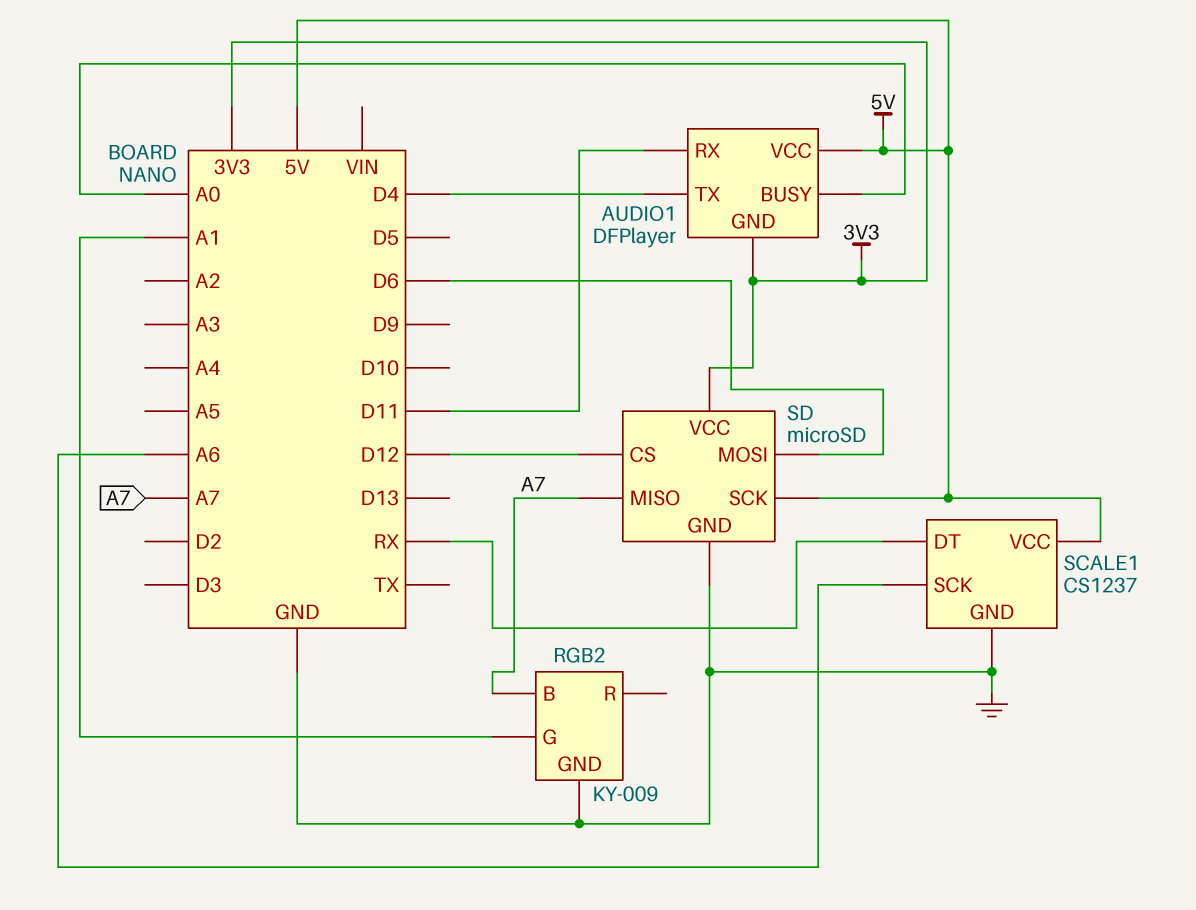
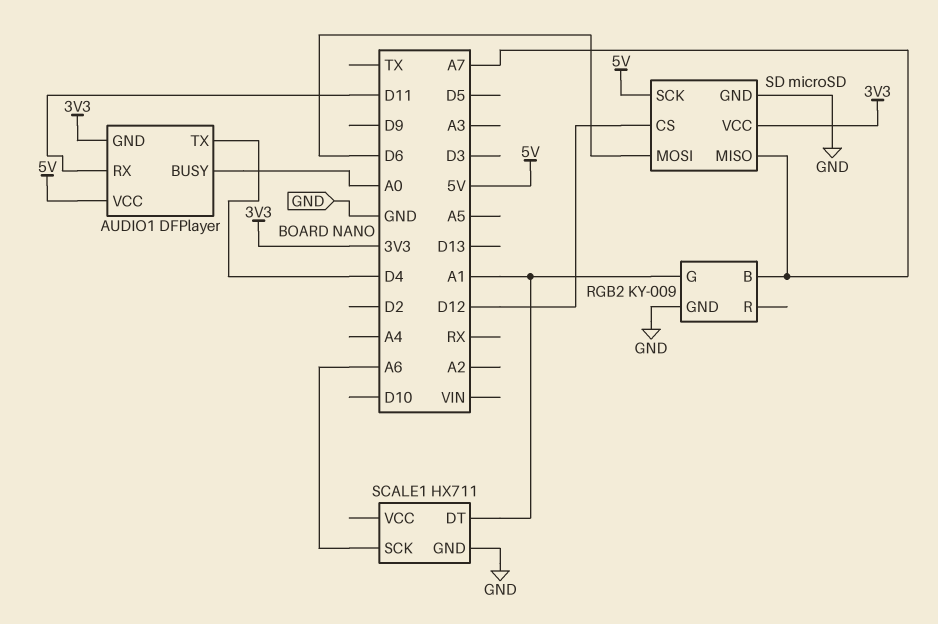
SCALE1: CS1237 -> HX711
SCALE1 pin DT: RX -> A1
SCALE1 pin VCC: 5V -> none

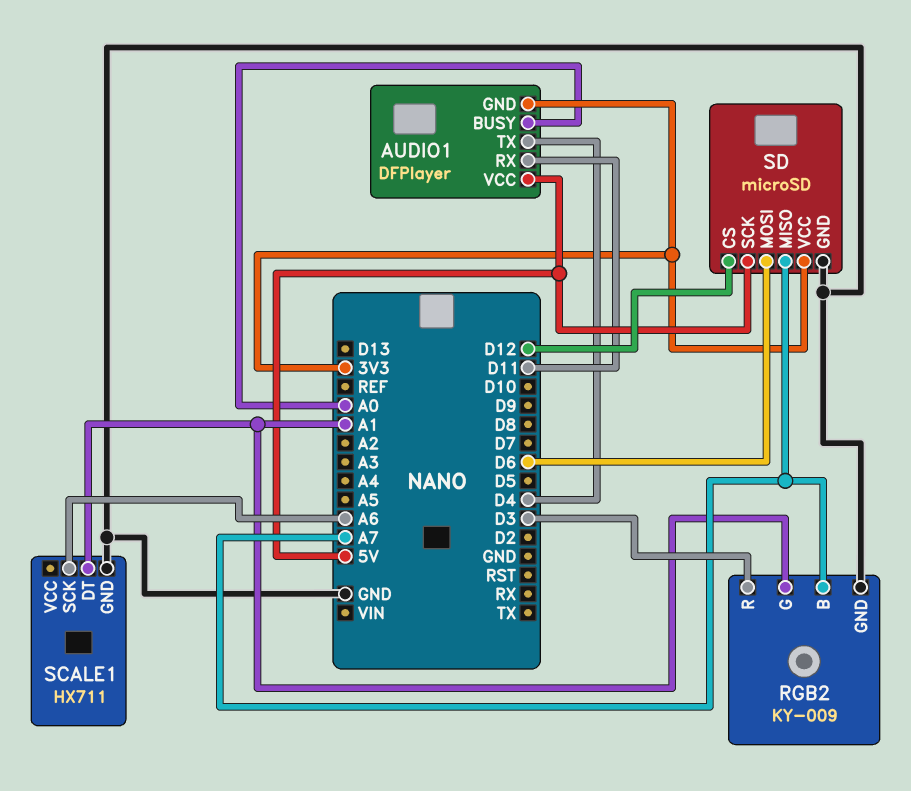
RGB2 pin R: none -> D3

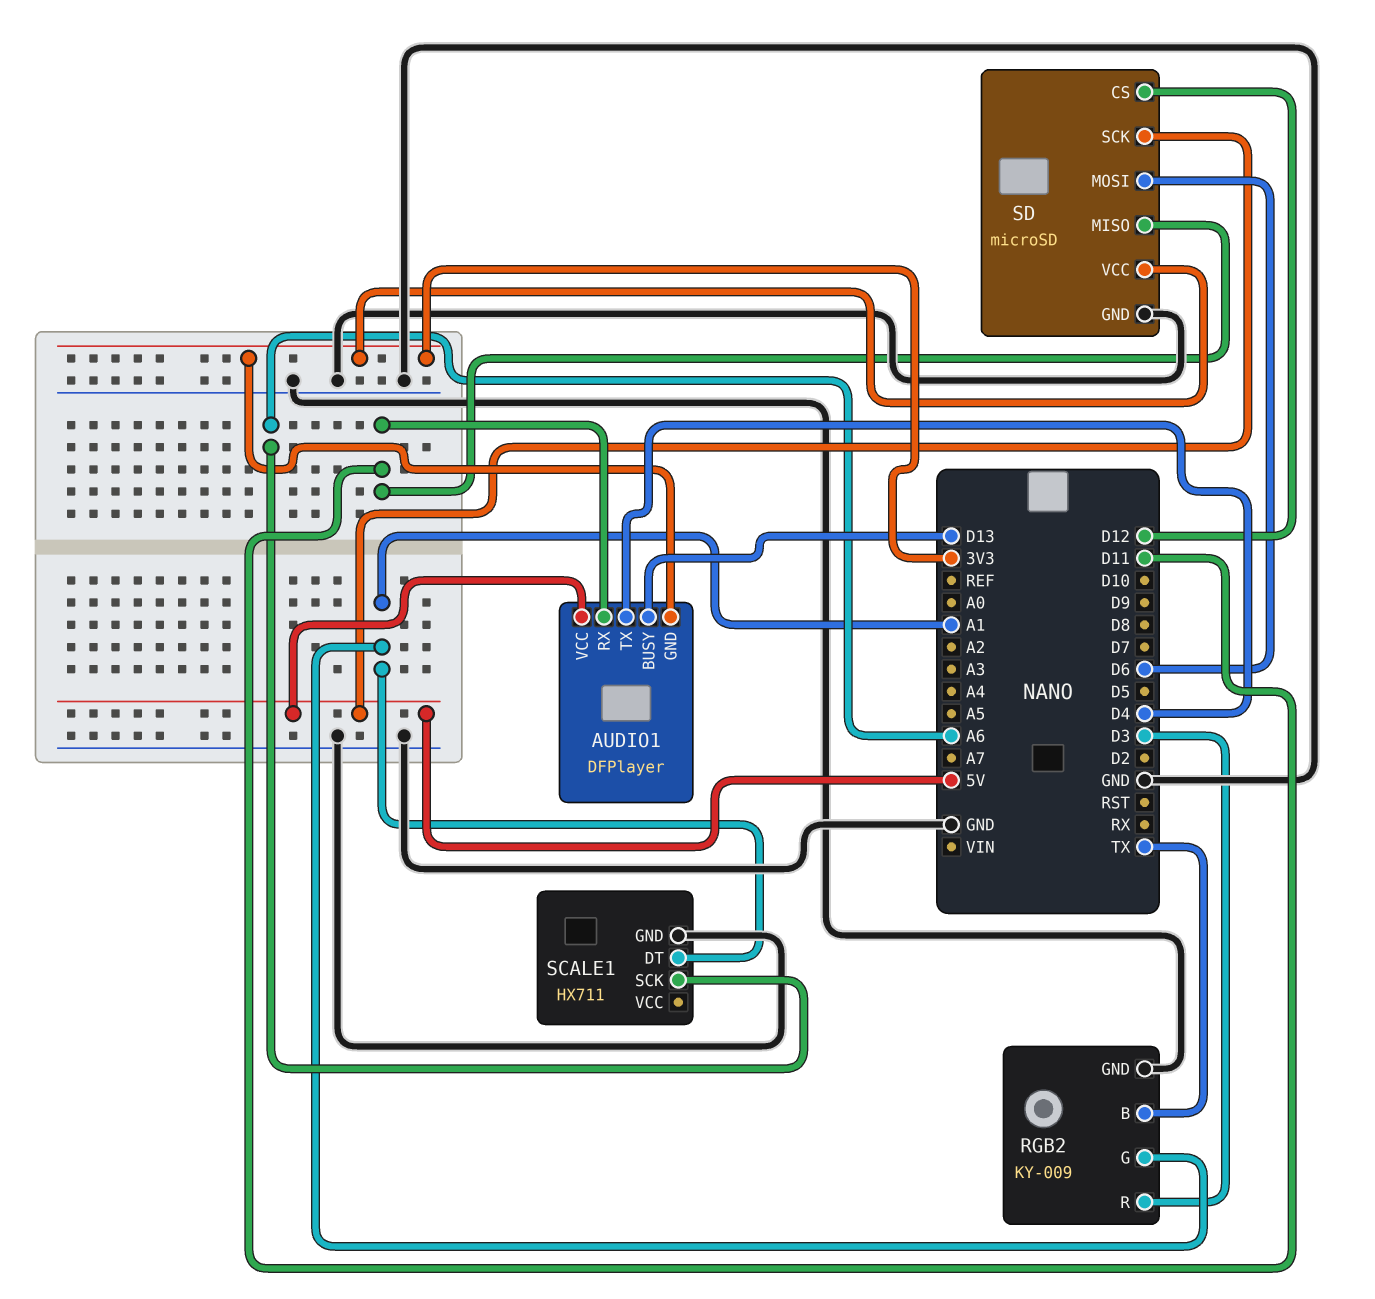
AUDIO1 pin BUSY: A0 -> D13
RGB2 pin B: A7 -> TX
SD pin MISO: A7 -> D11

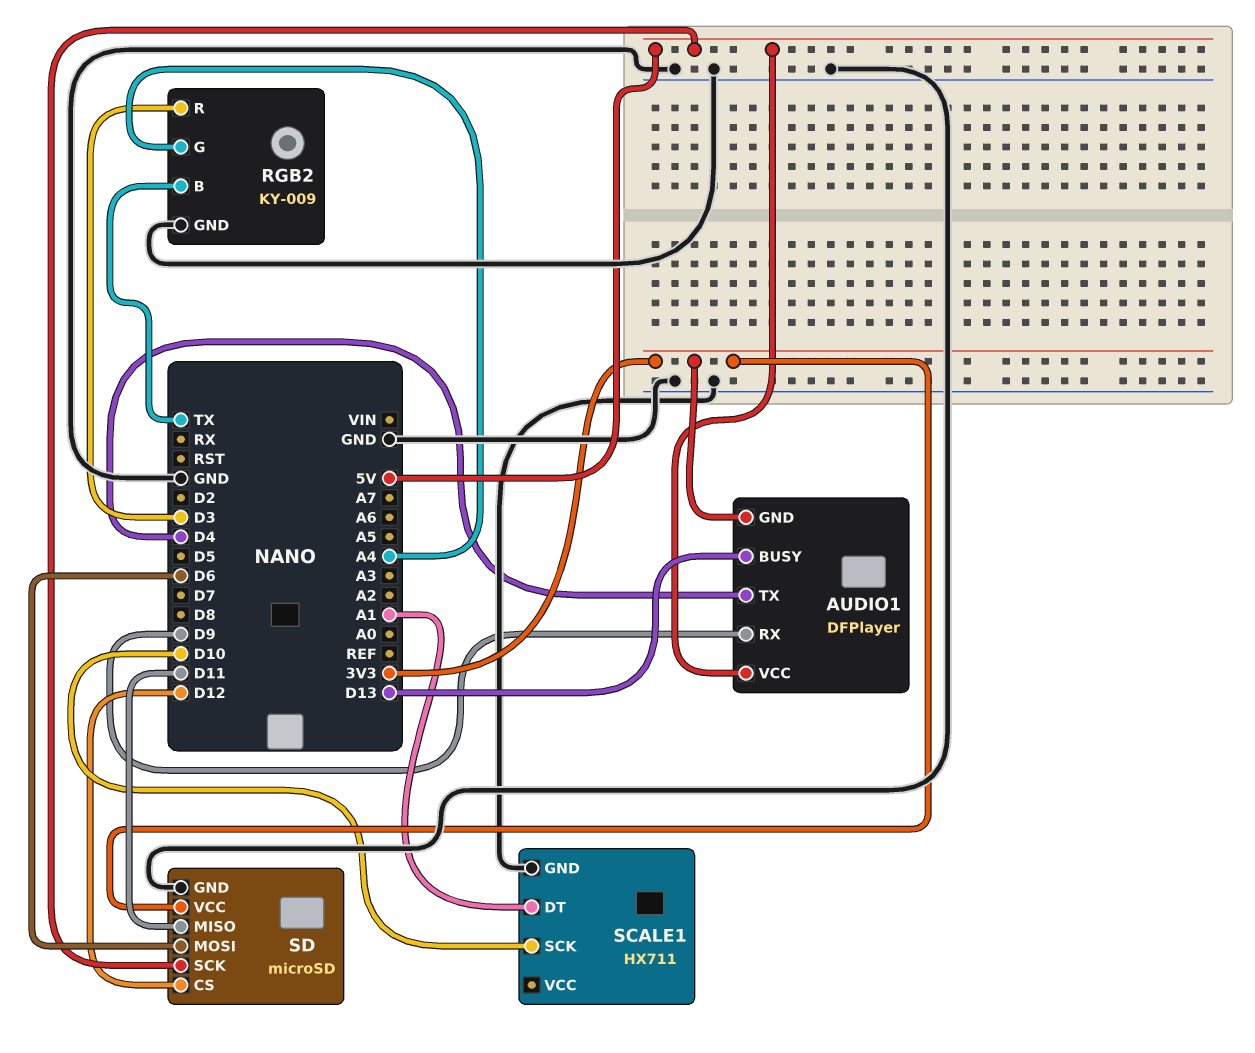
AUDIO1 pin RX: D11 -> D9
RGB2 pin G: A1 -> A4
SCALE1 pin SCK: A6 -> D10

